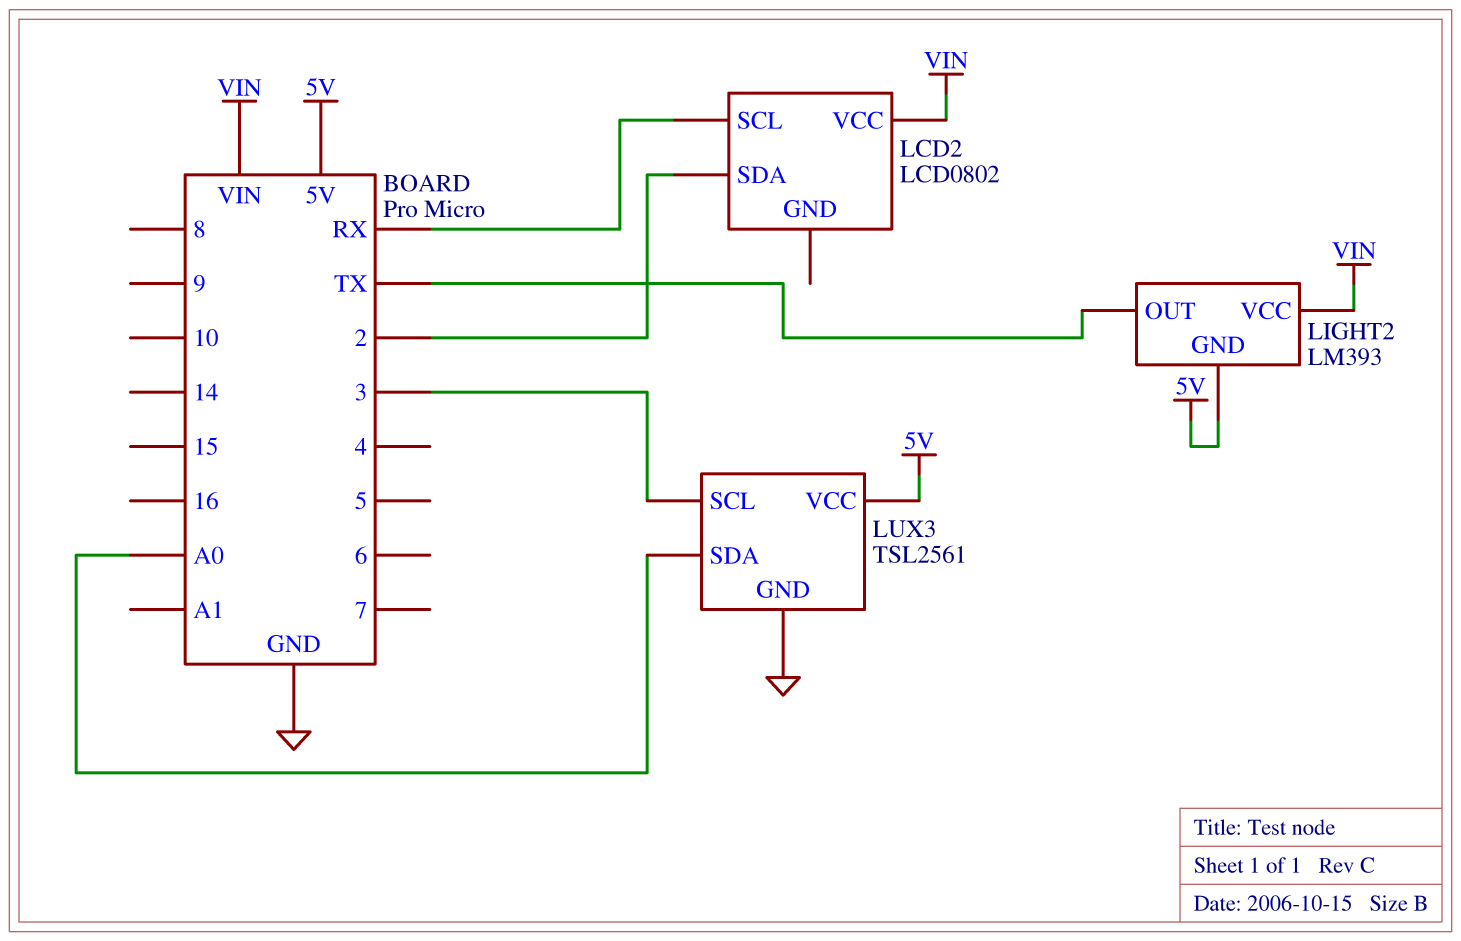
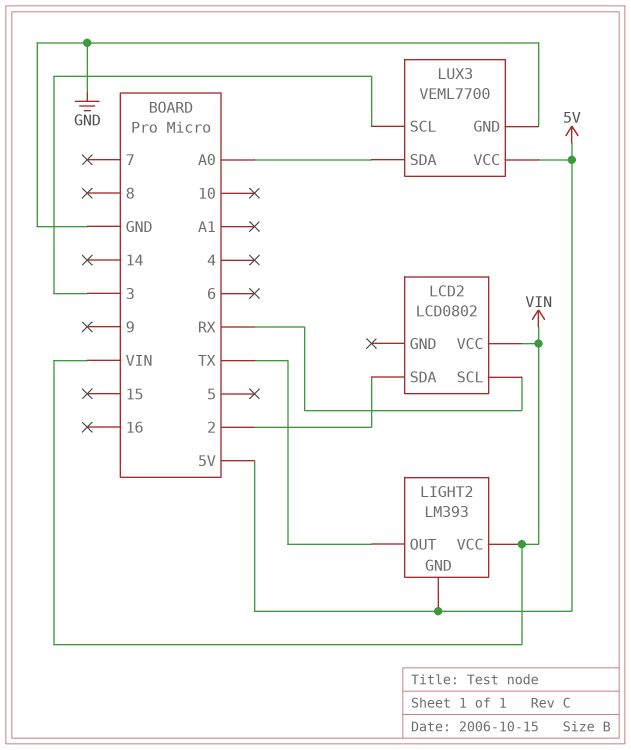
LUX3: TSL2561 -> VEML7700

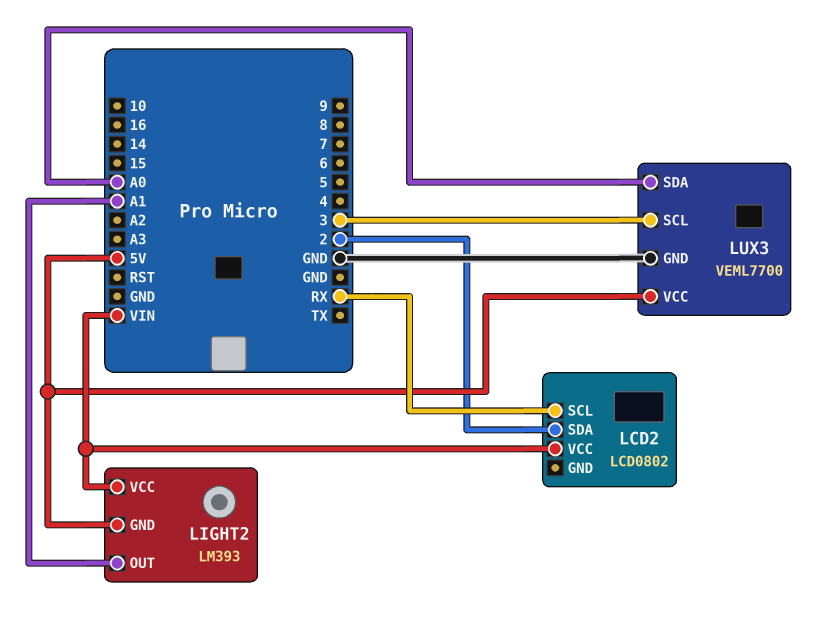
LIGHT2 pin OUT: TX -> A1

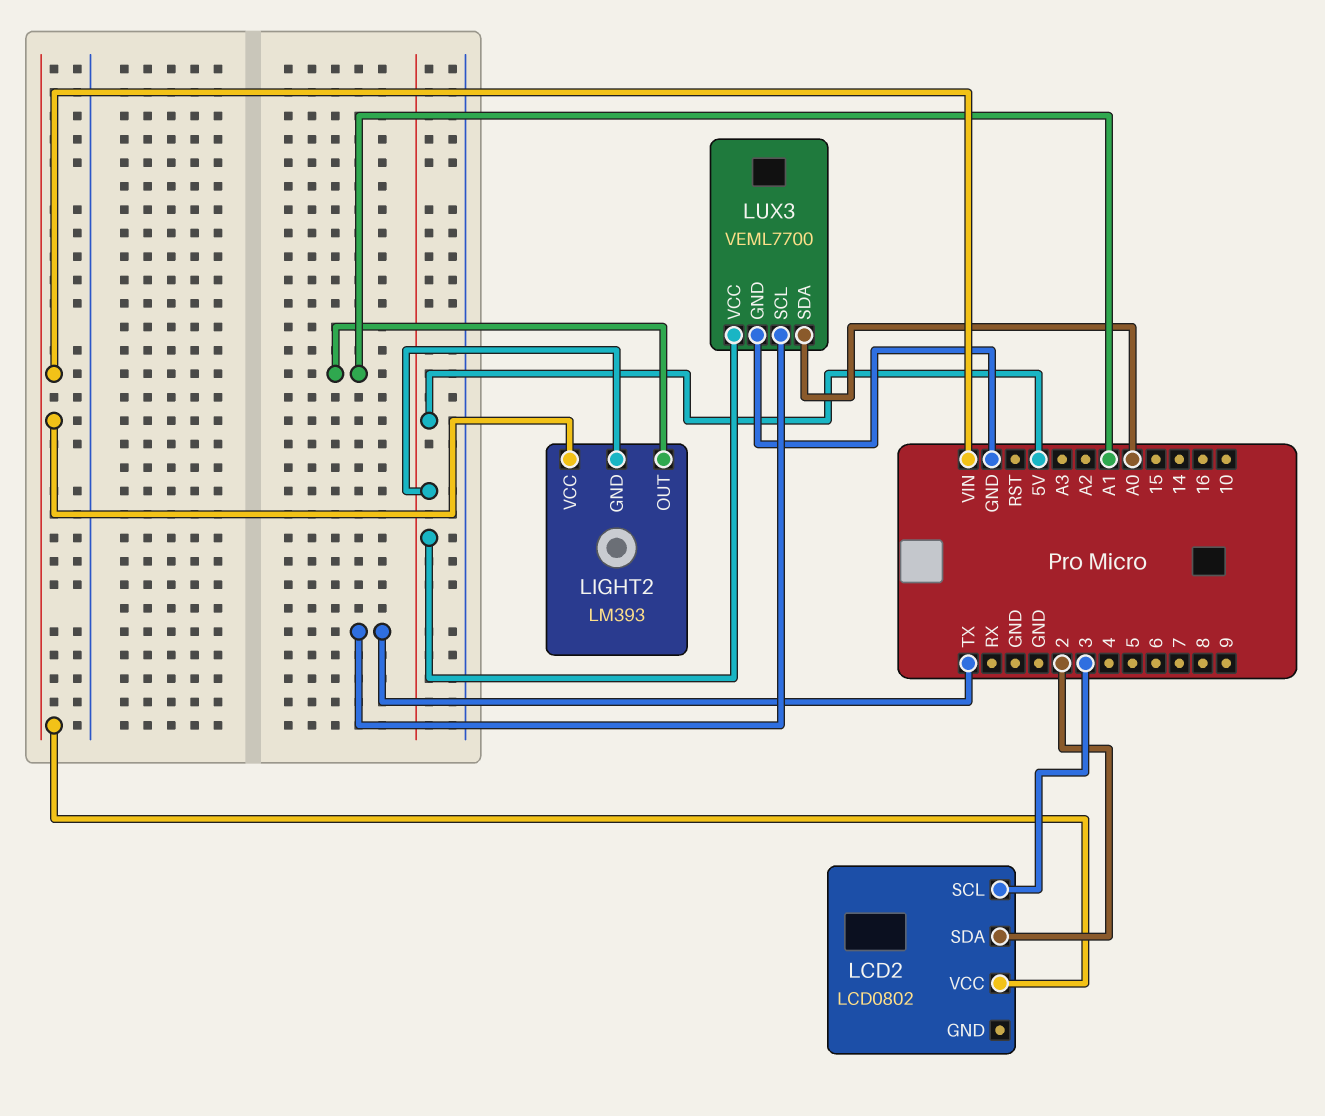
LCD2 pin SCL: RX -> 3
LUX3 pin SCL: 3 -> TX

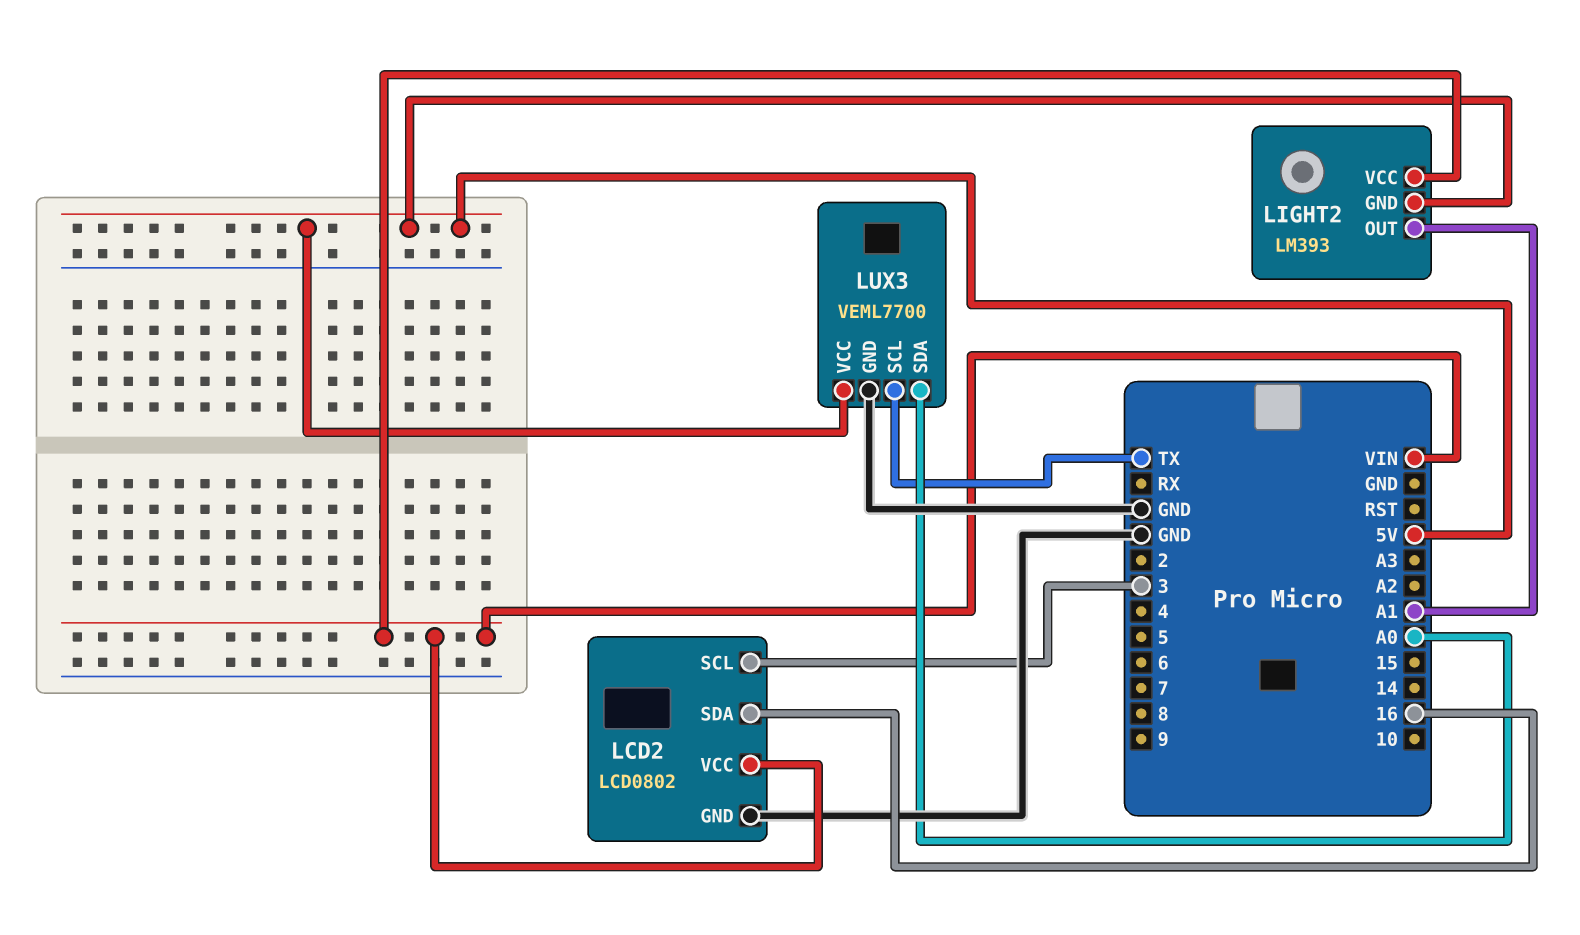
LCD2 pin GND: none -> GND
LCD2 pin SDA: 2 -> 16

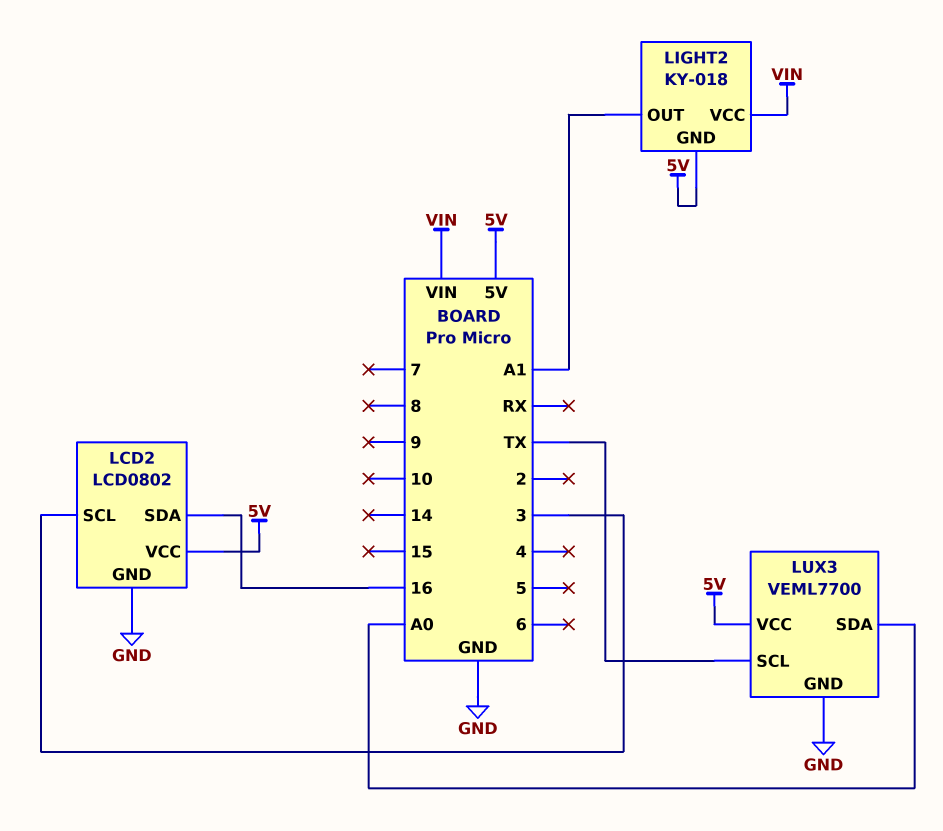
LCD2 pin VCC: VIN -> 5V
LIGHT2: LM393 -> KY-018

